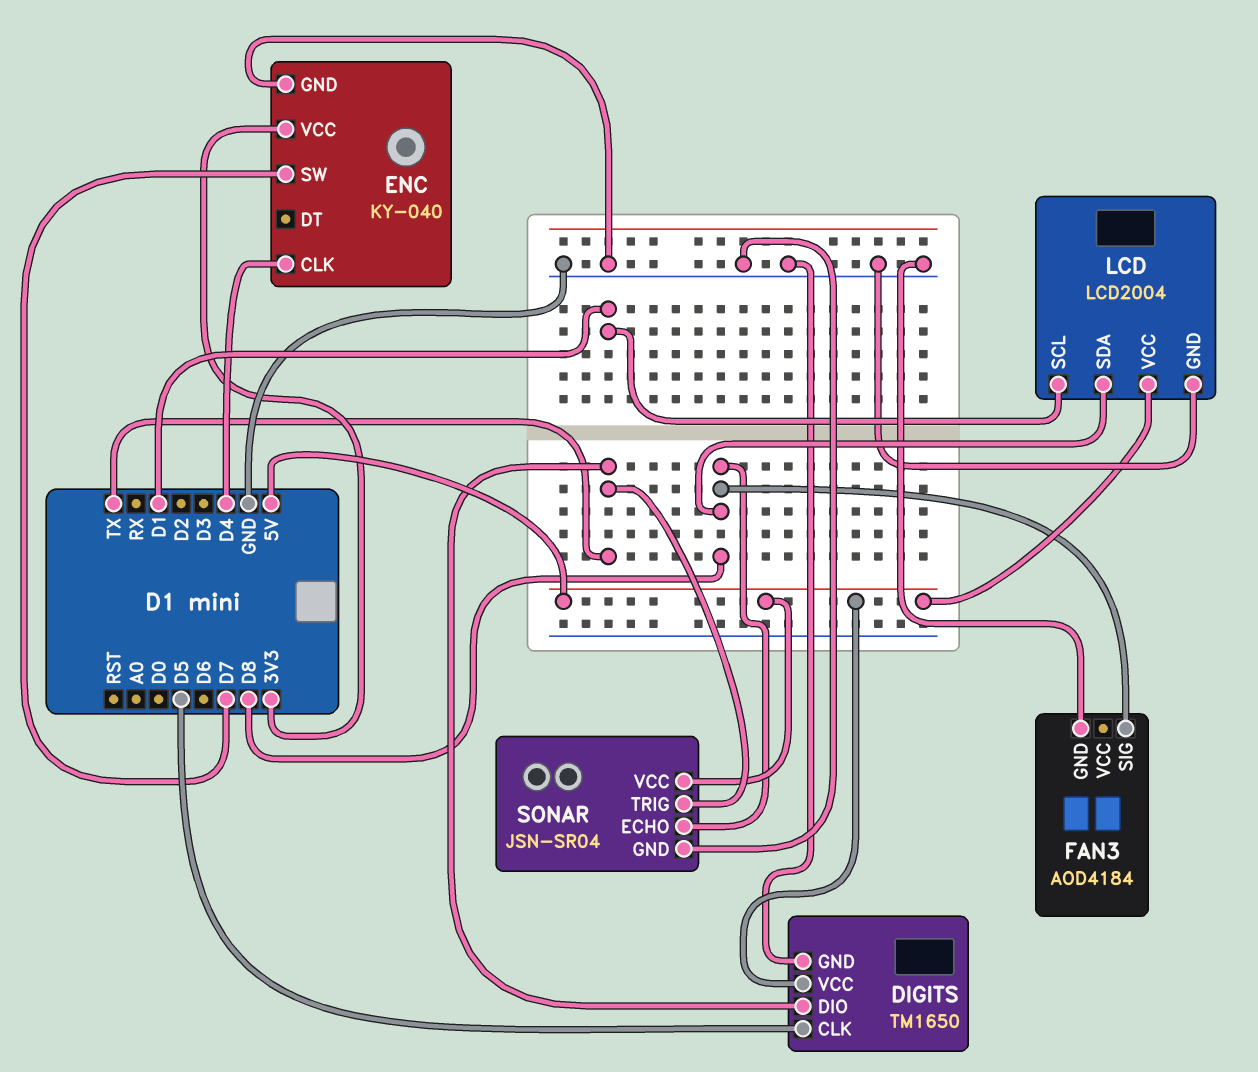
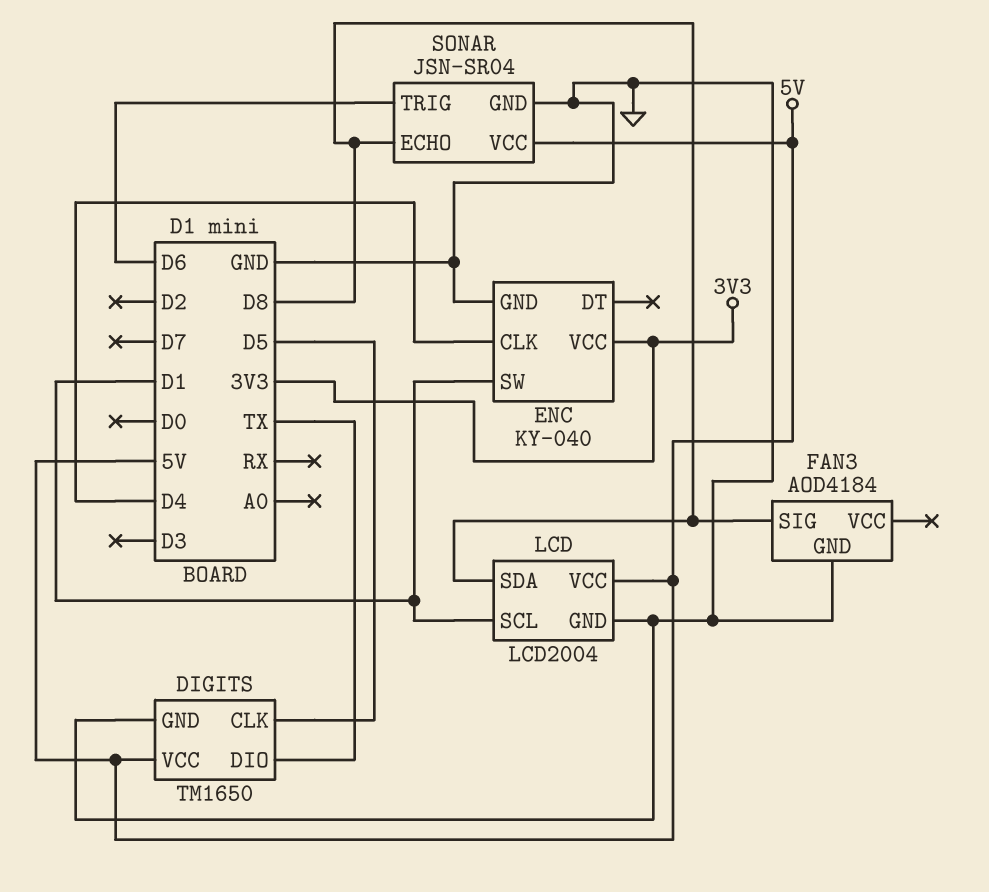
ENC pin SW: D7 -> D1
SONAR pin TRIG: TX -> D6

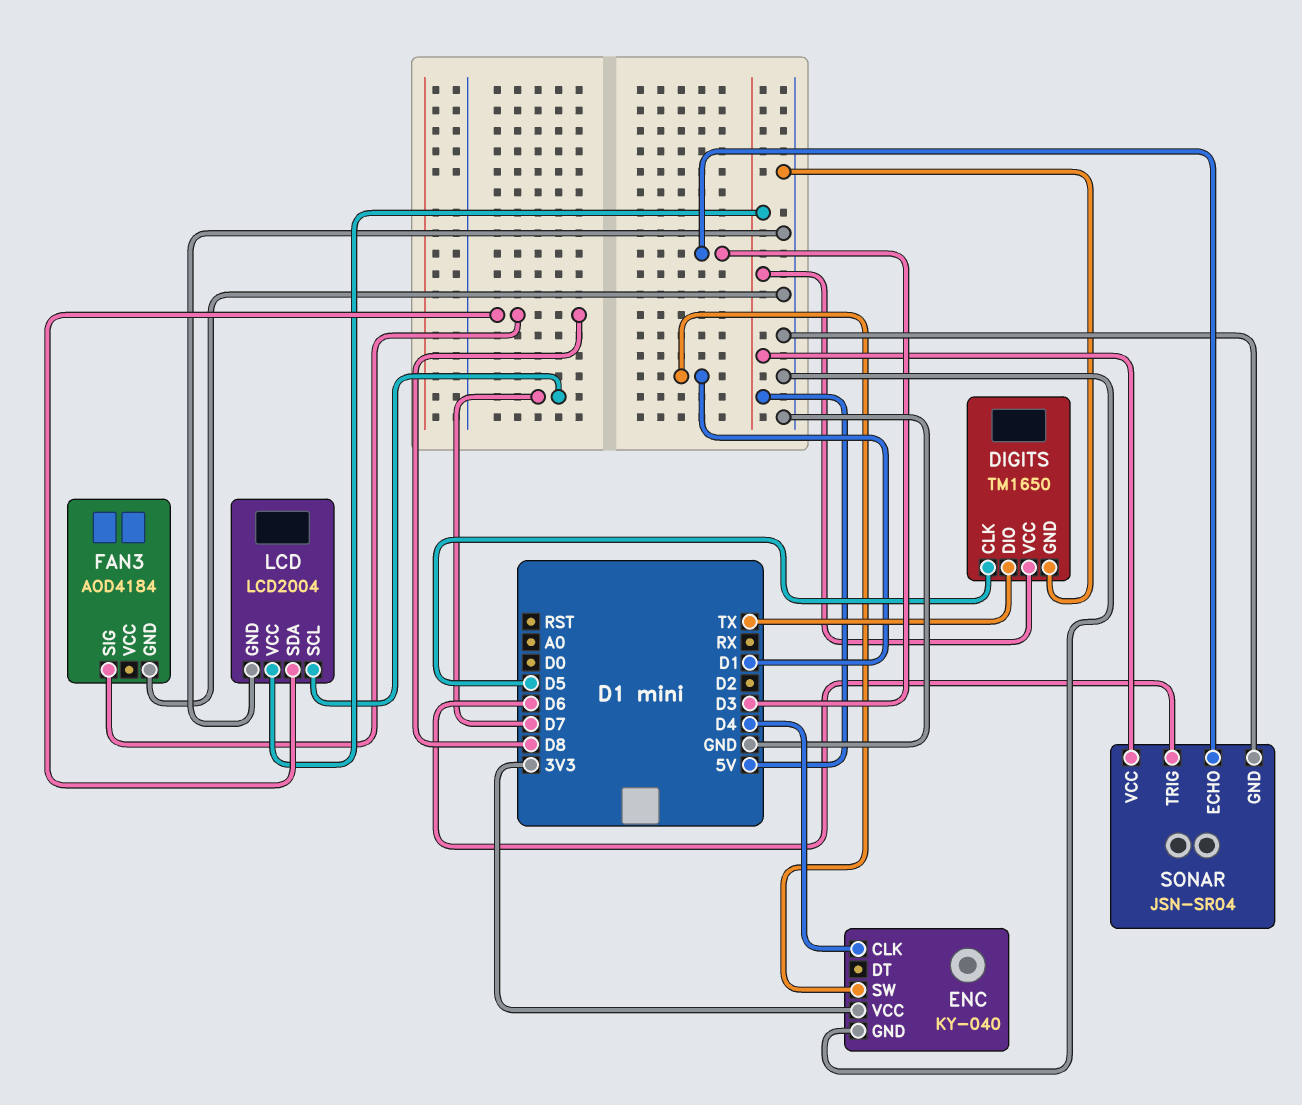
LCD pin SCL: D1 -> D7
SONAR pin ECHO: D8 -> D3

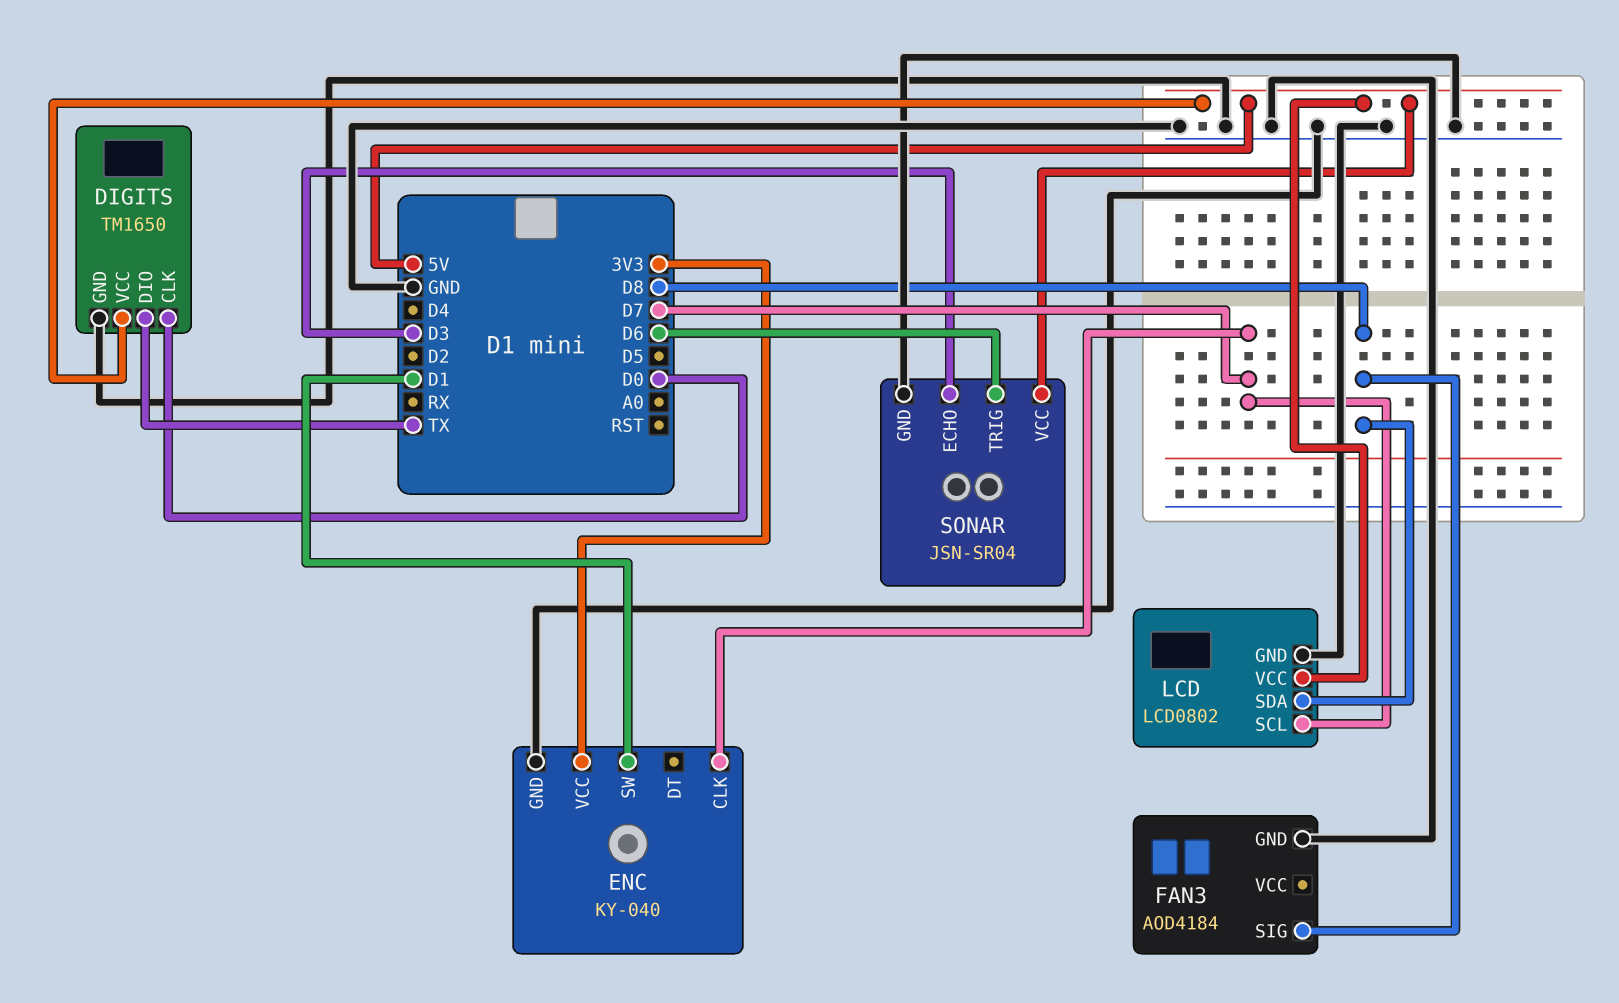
DIGITS pin CLK: D5 -> D0
ENC pin CLK: D4 -> D7
LCD: LCD2004 -> LCD0802

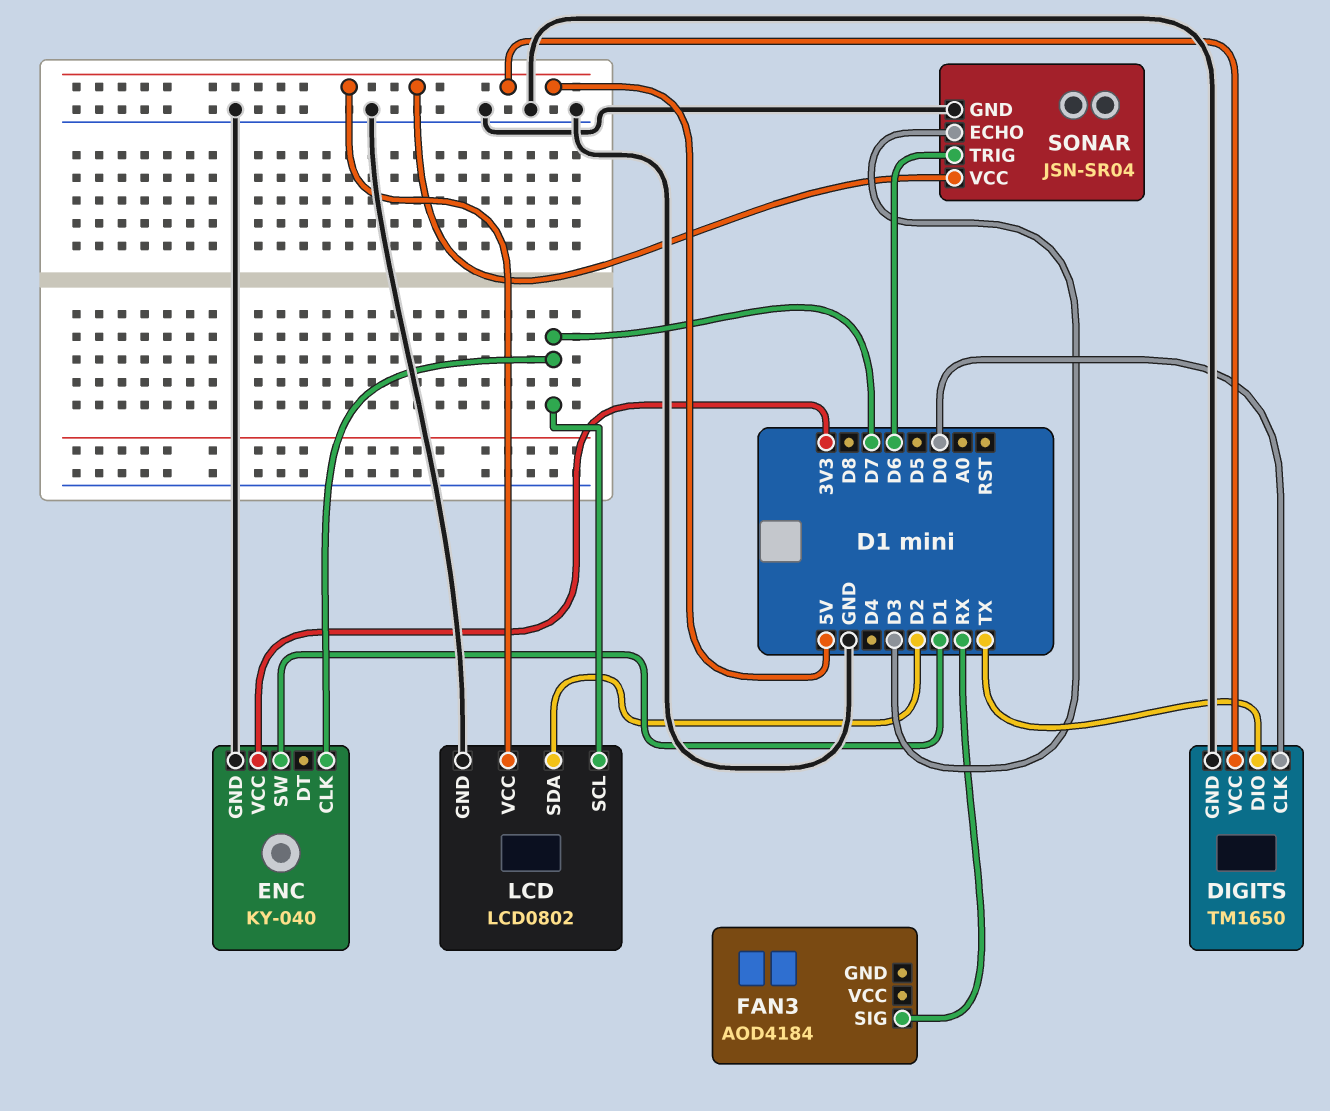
FAN3 pin GND: GND -> none
FAN3 pin SIG: D8 -> RX
LCD pin SDA: D8 -> D2

